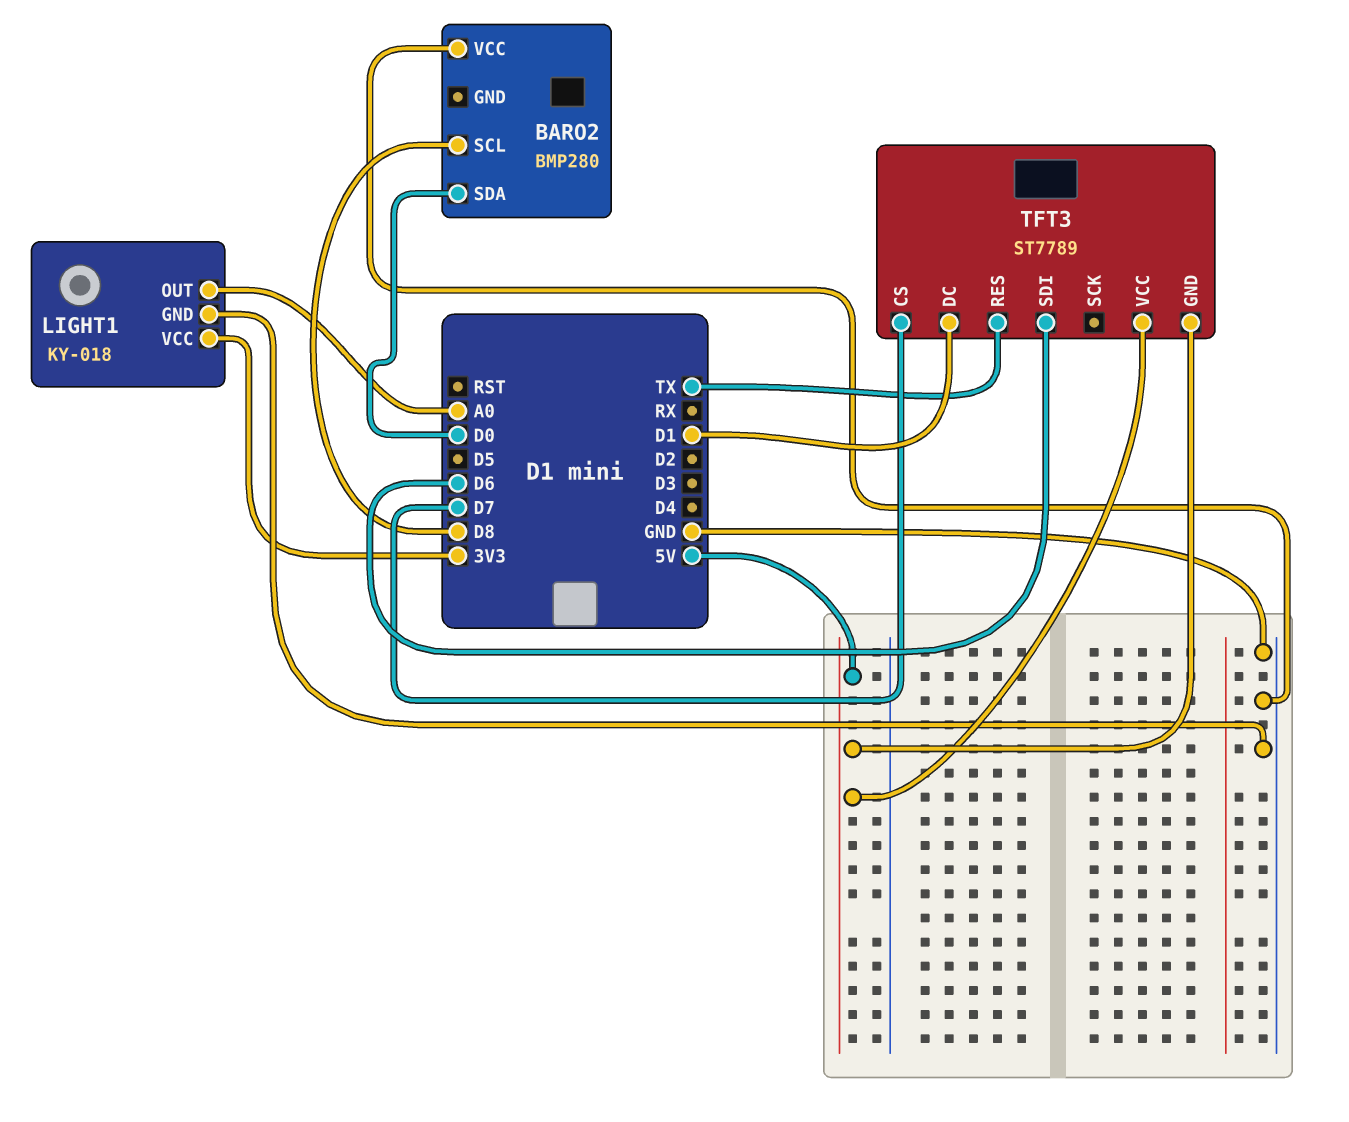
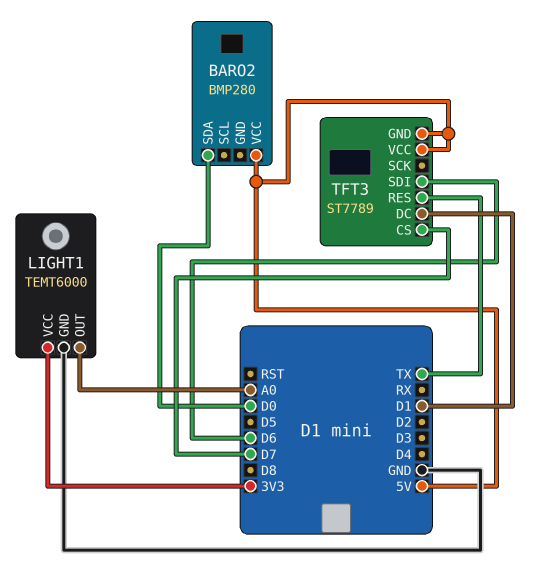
BARO2 pin SCL: D8 -> none
BARO2 pin VCC: GND -> 5V
LIGHT1: KY-018 -> TEMT6000

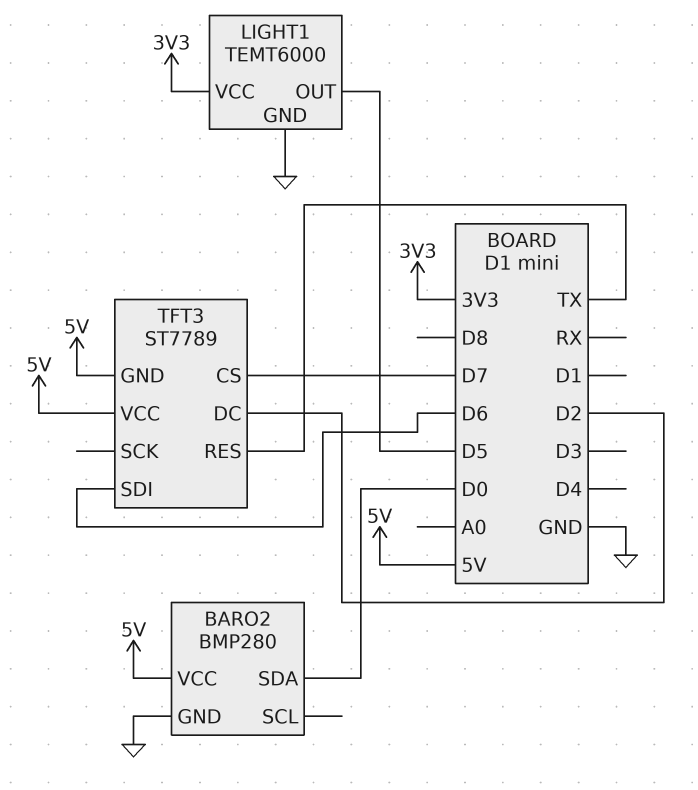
BARO2 pin GND: none -> GND
LIGHT1 pin OUT: A0 -> D5
TFT3 pin DC: D1 -> D2

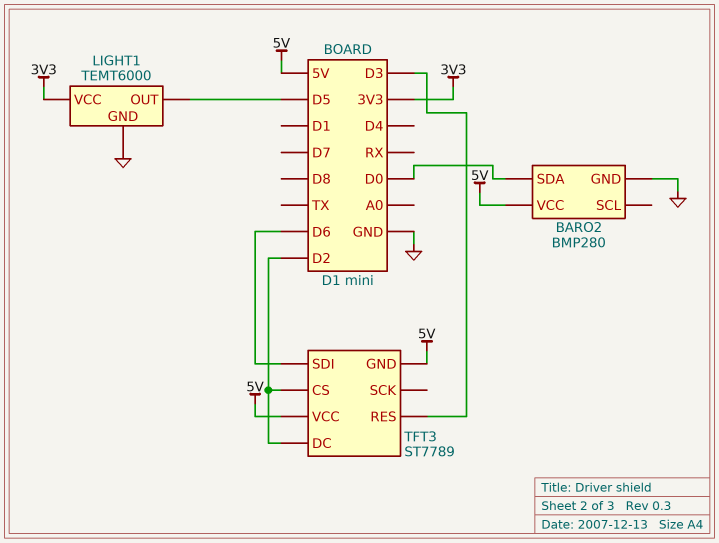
TFT3 pin CS: D7 -> D2
TFT3 pin RES: TX -> D3

